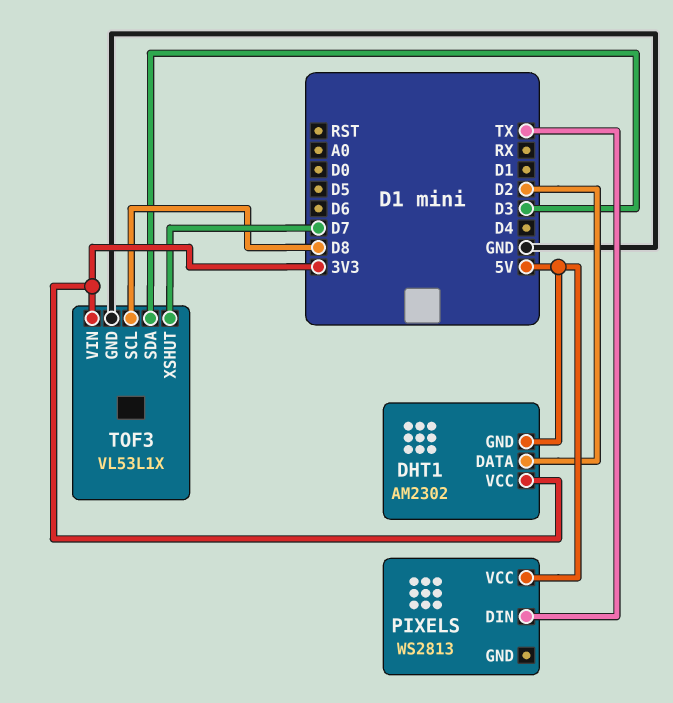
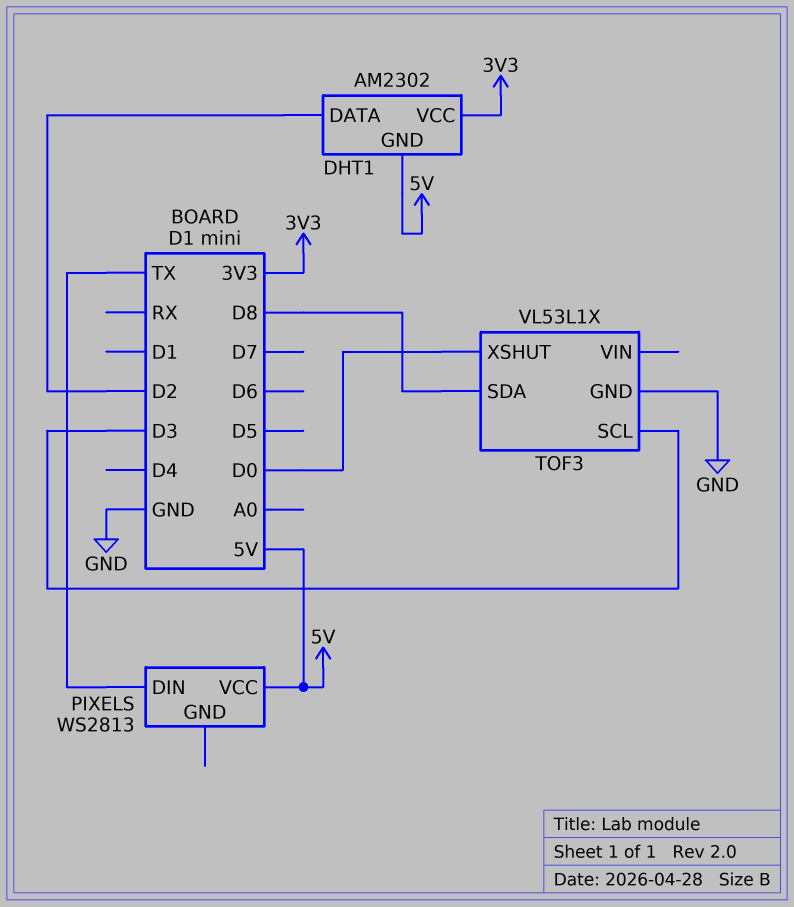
TOF3 pin SCL: D8 -> D3
TOF3 pin SDA: D3 -> D8
TOF3 pin VIN: 3V3 -> none
TOF3 pin XSHUT: D7 -> D0

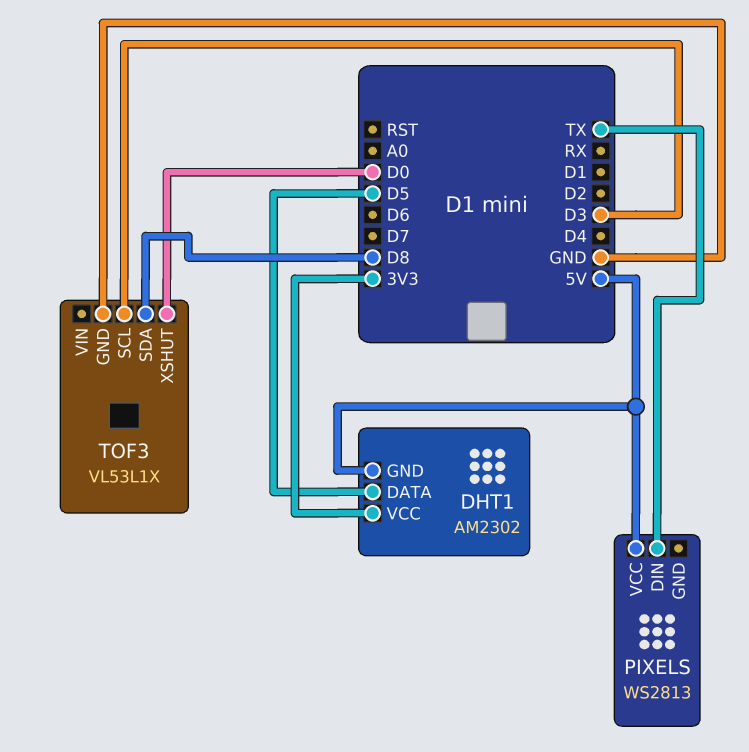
DHT1 pin DATA: D2 -> D5

